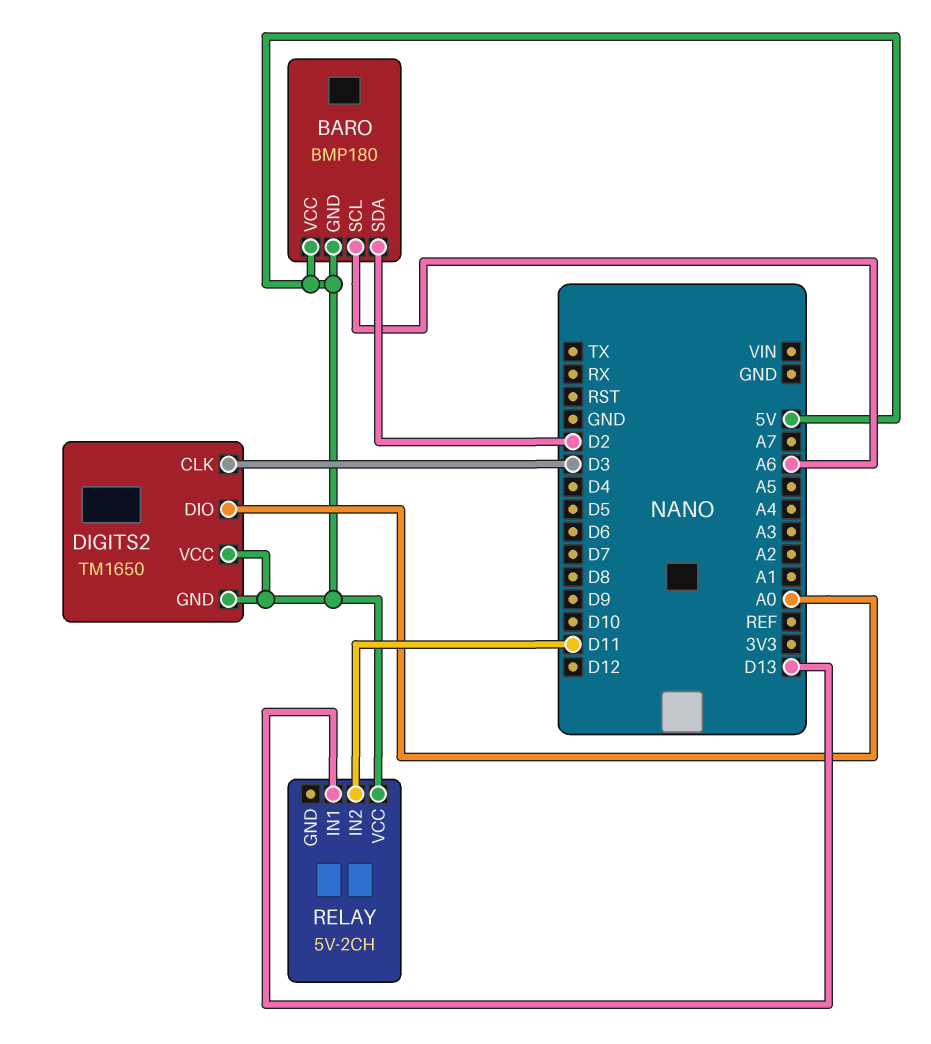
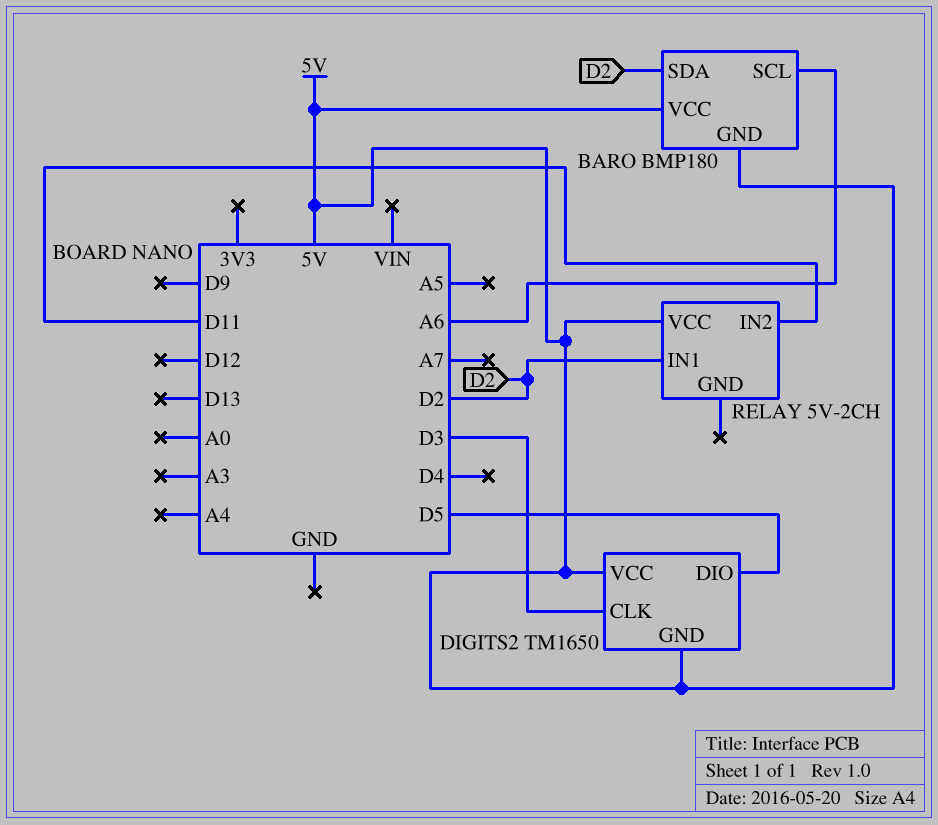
DIGITS2 pin DIO: A0 -> D5
RELAY pin IN1: D13 -> D2

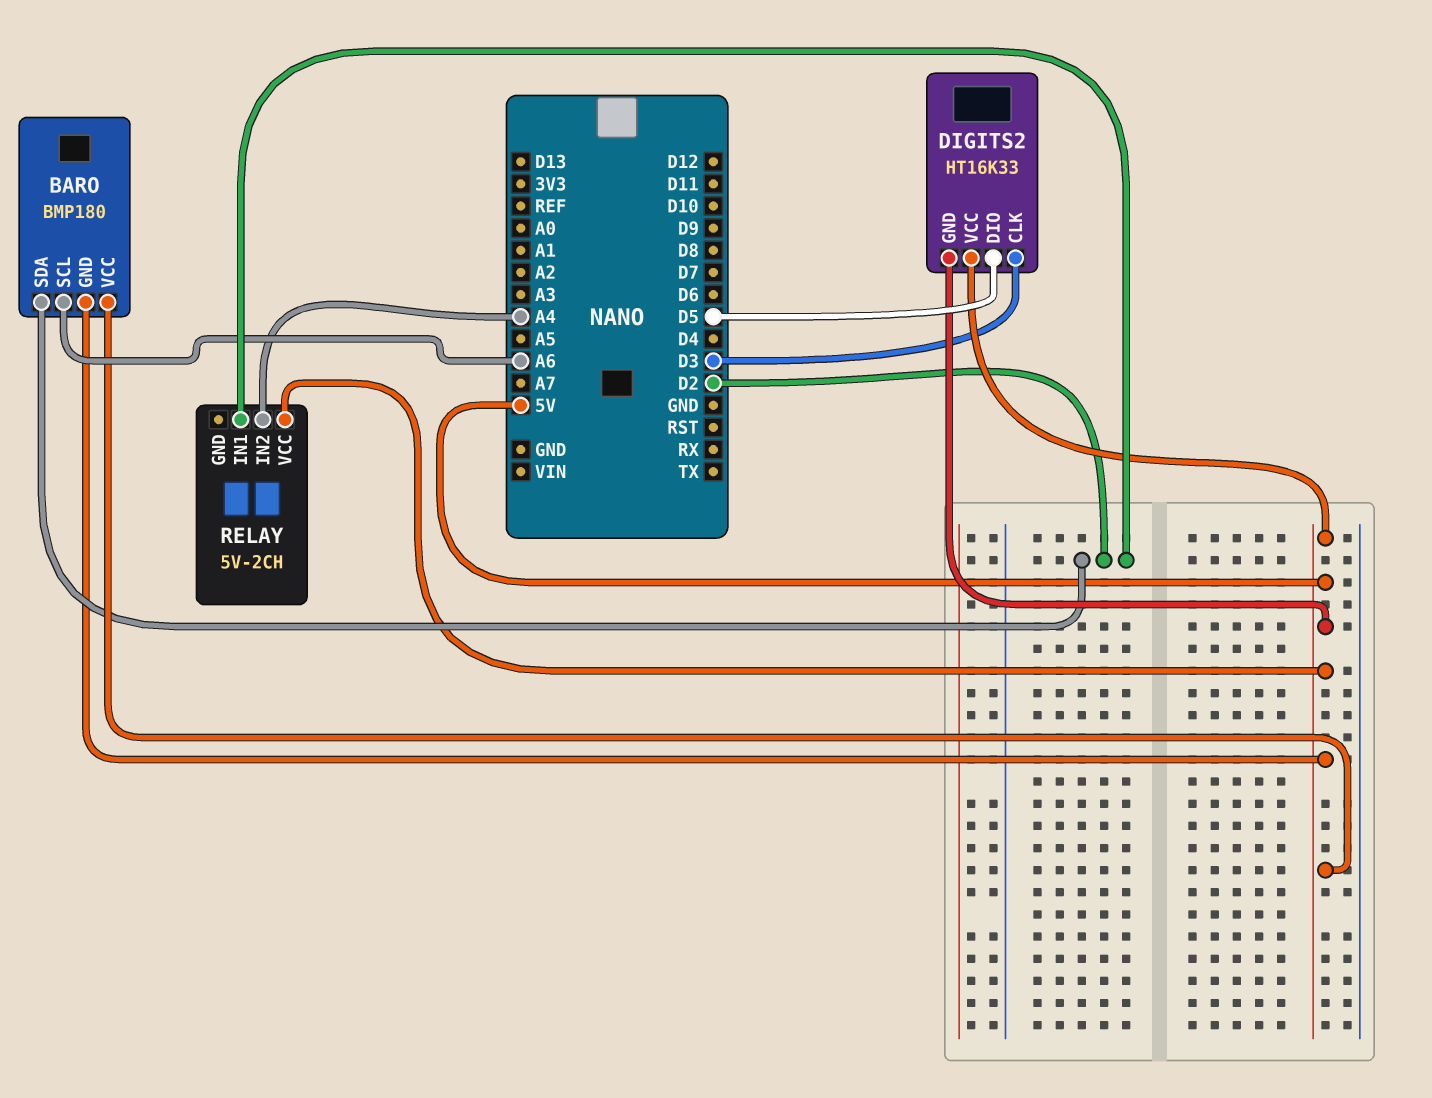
DIGITS2: TM1650 -> HT16K33
RELAY pin IN2: D11 -> A4

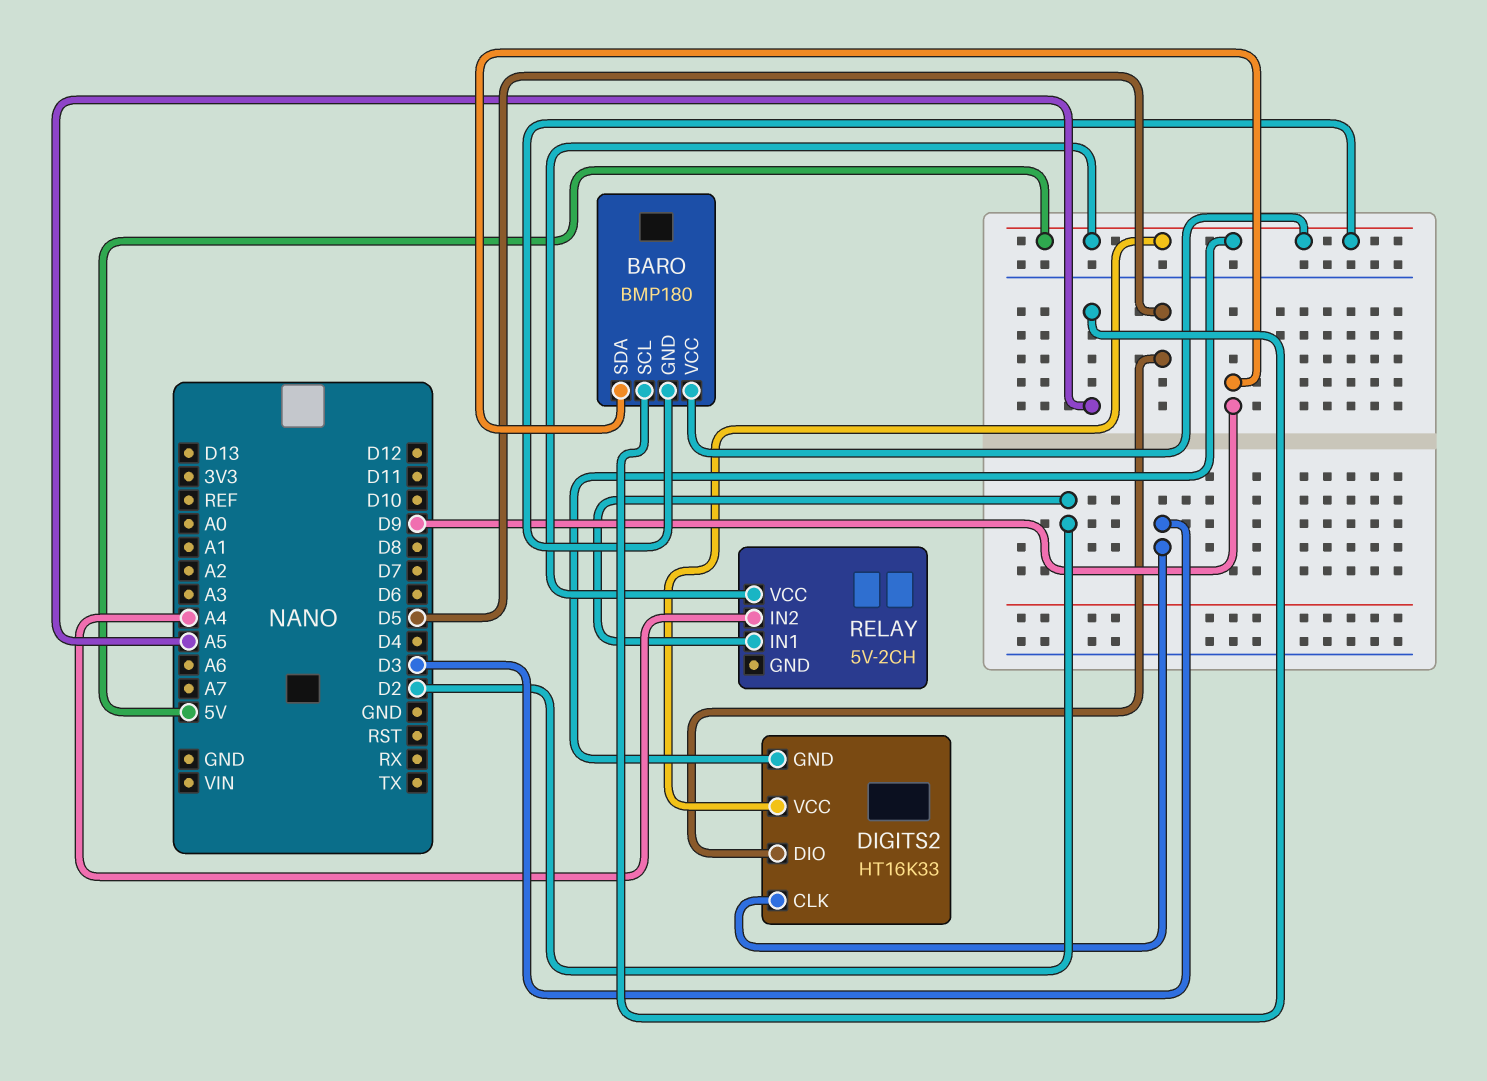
BARO pin SCL: A6 -> A5
BARO pin SDA: D2 -> D9

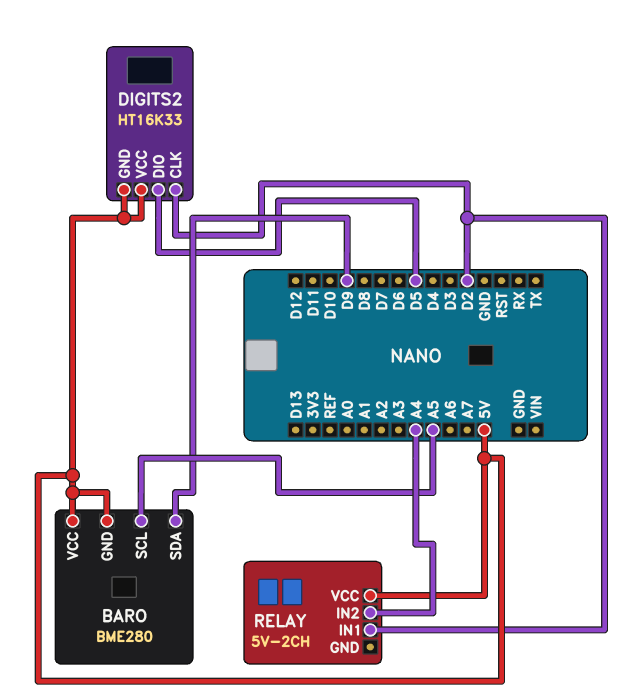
BARO: BMP180 -> BME280
DIGITS2 pin CLK: D3 -> D2

